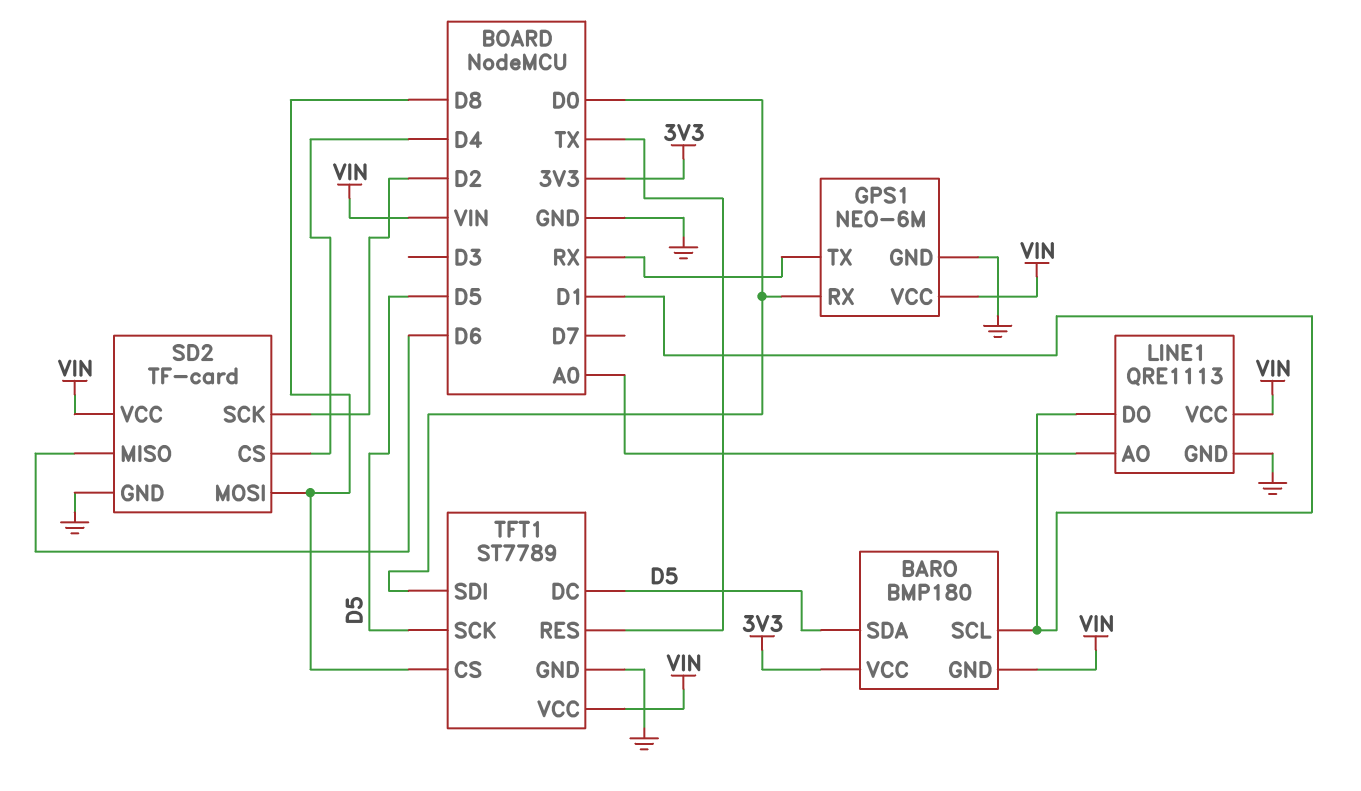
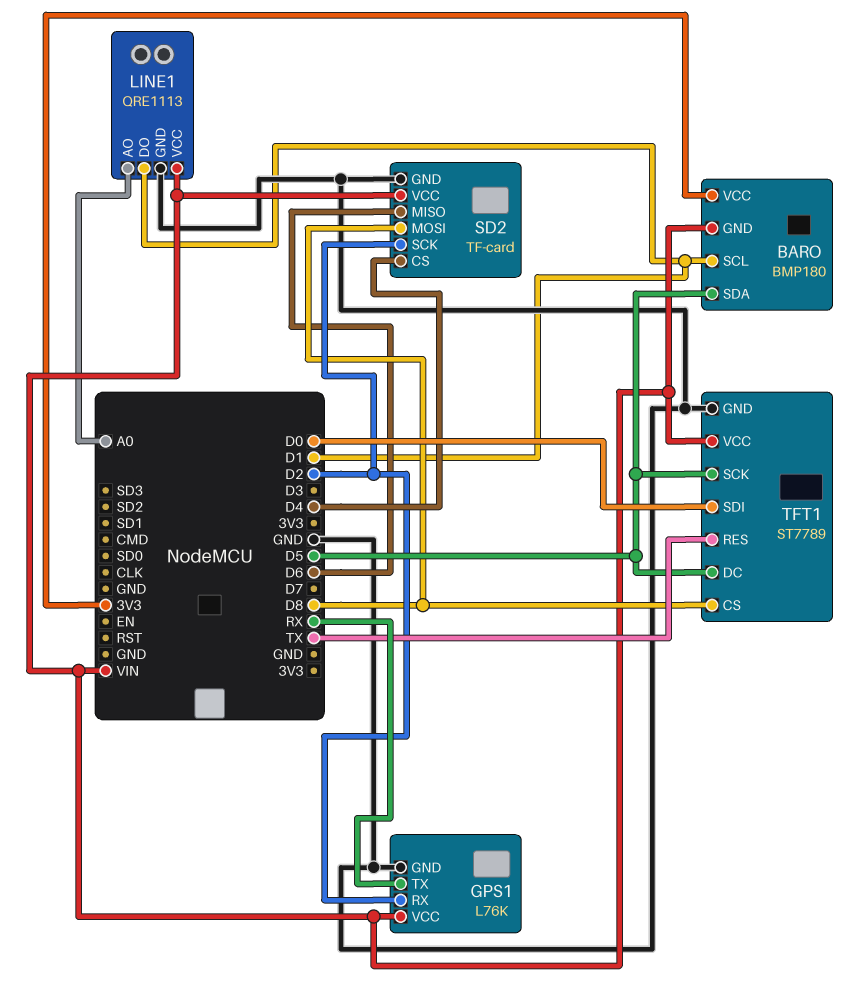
GPS1: NEO-6M -> L76K
GPS1 pin RX: D0 -> D2

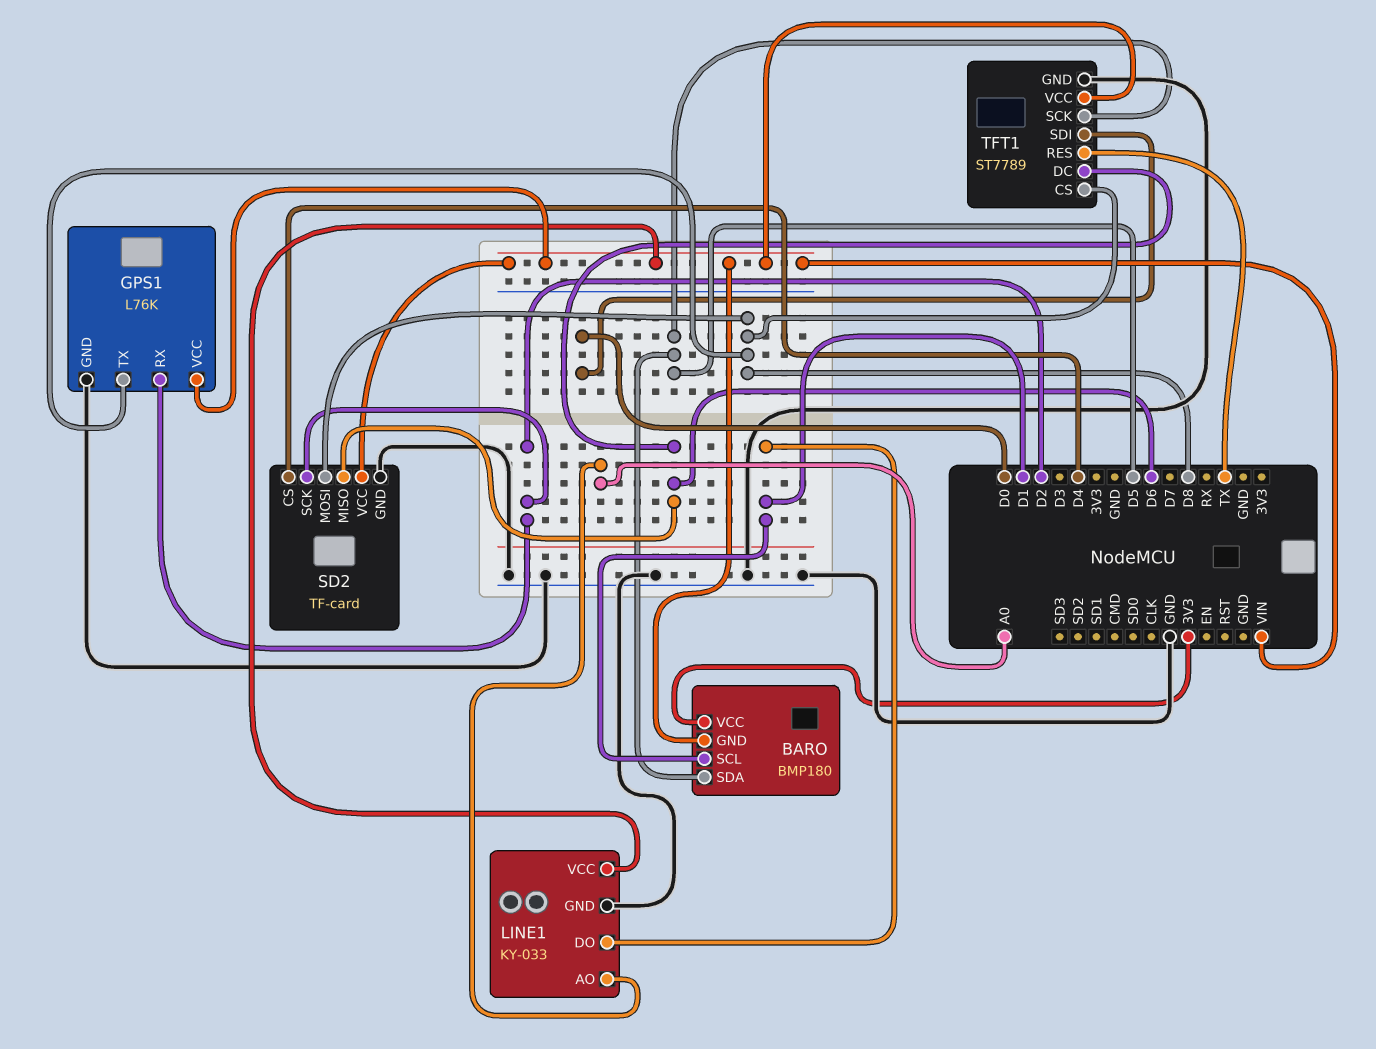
GPS1 pin TX: RX -> D8
LINE1: QRE1113 -> KY-033
TFT1 pin DC: D5 -> D6

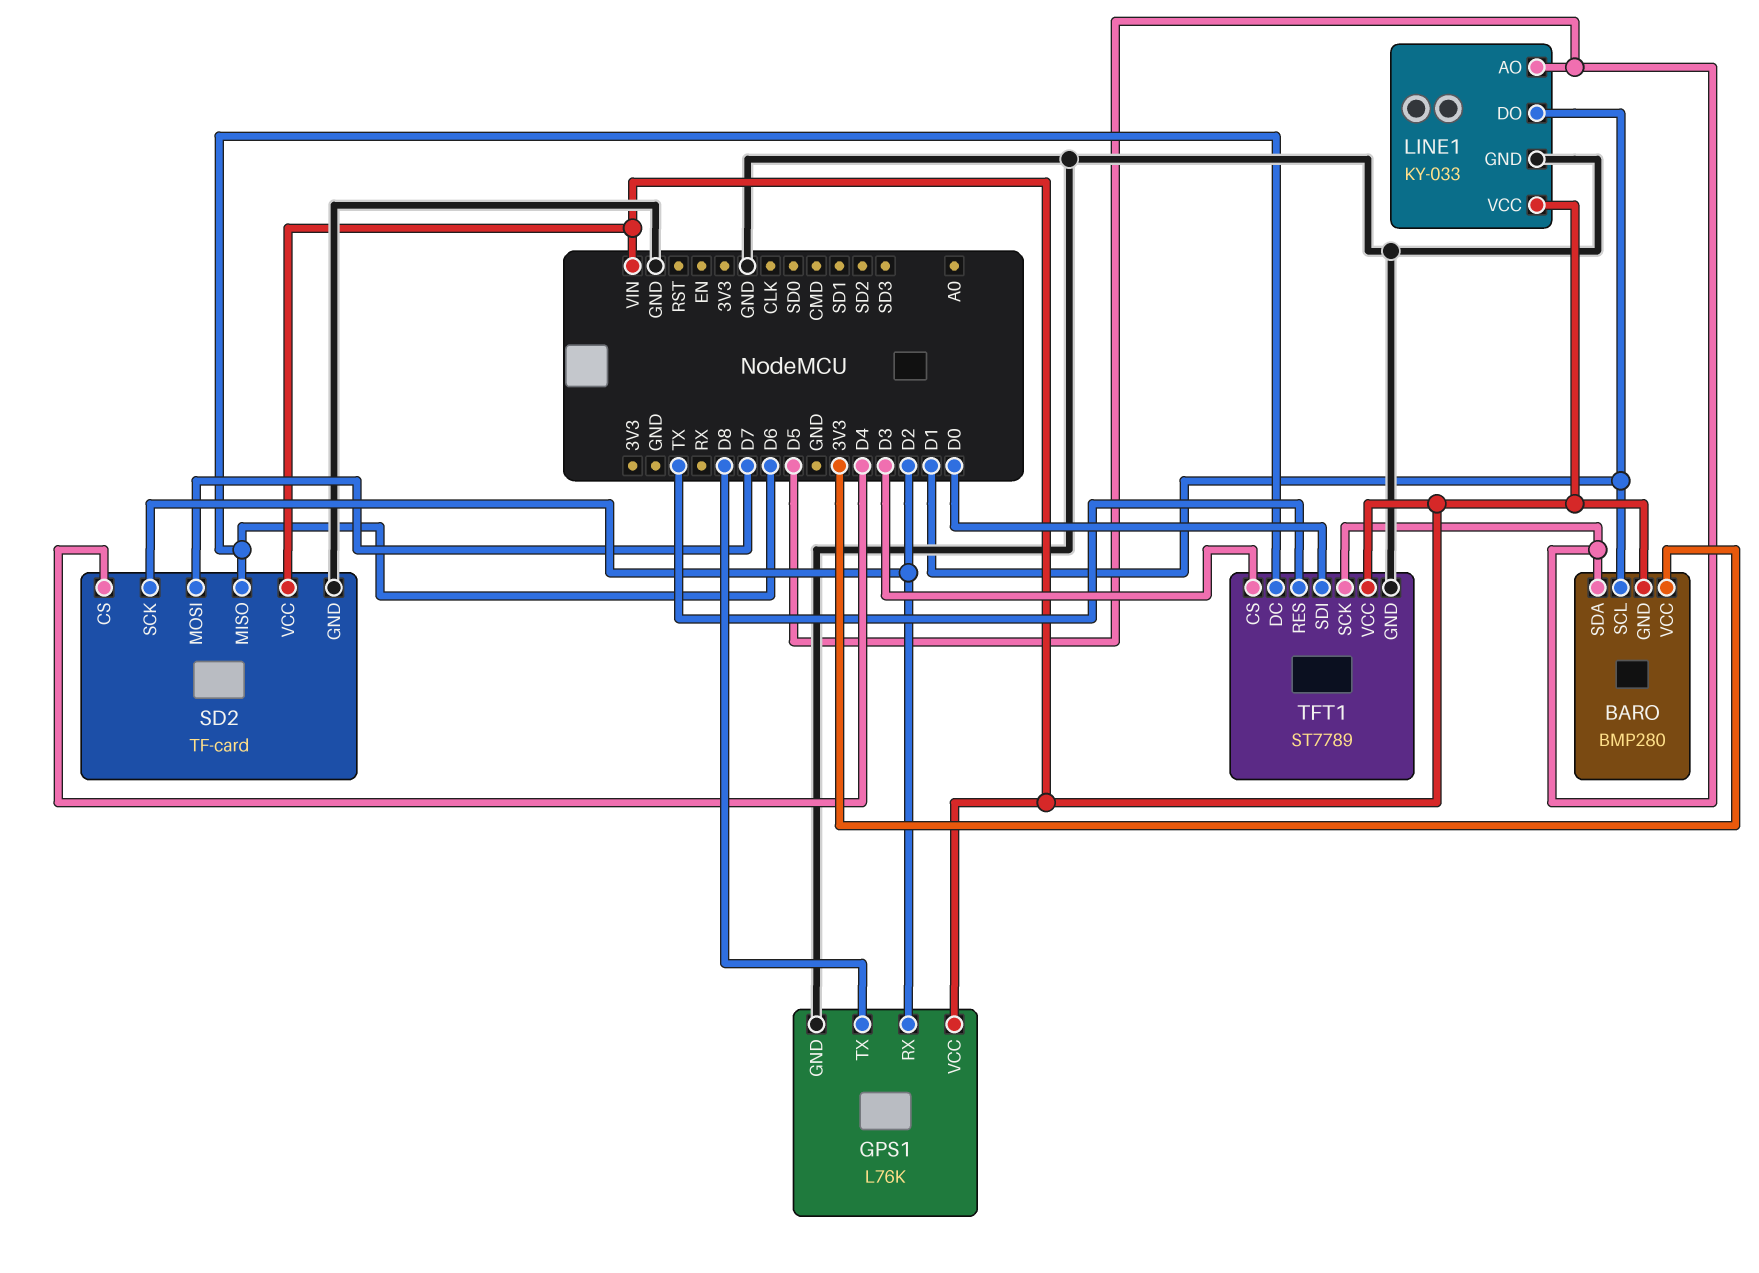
BARO: BMP180 -> BMP280
LINE1 pin AO: A0 -> D5
SD2 pin MOSI: D8 -> D7
TFT1 pin CS: D8 -> D3

